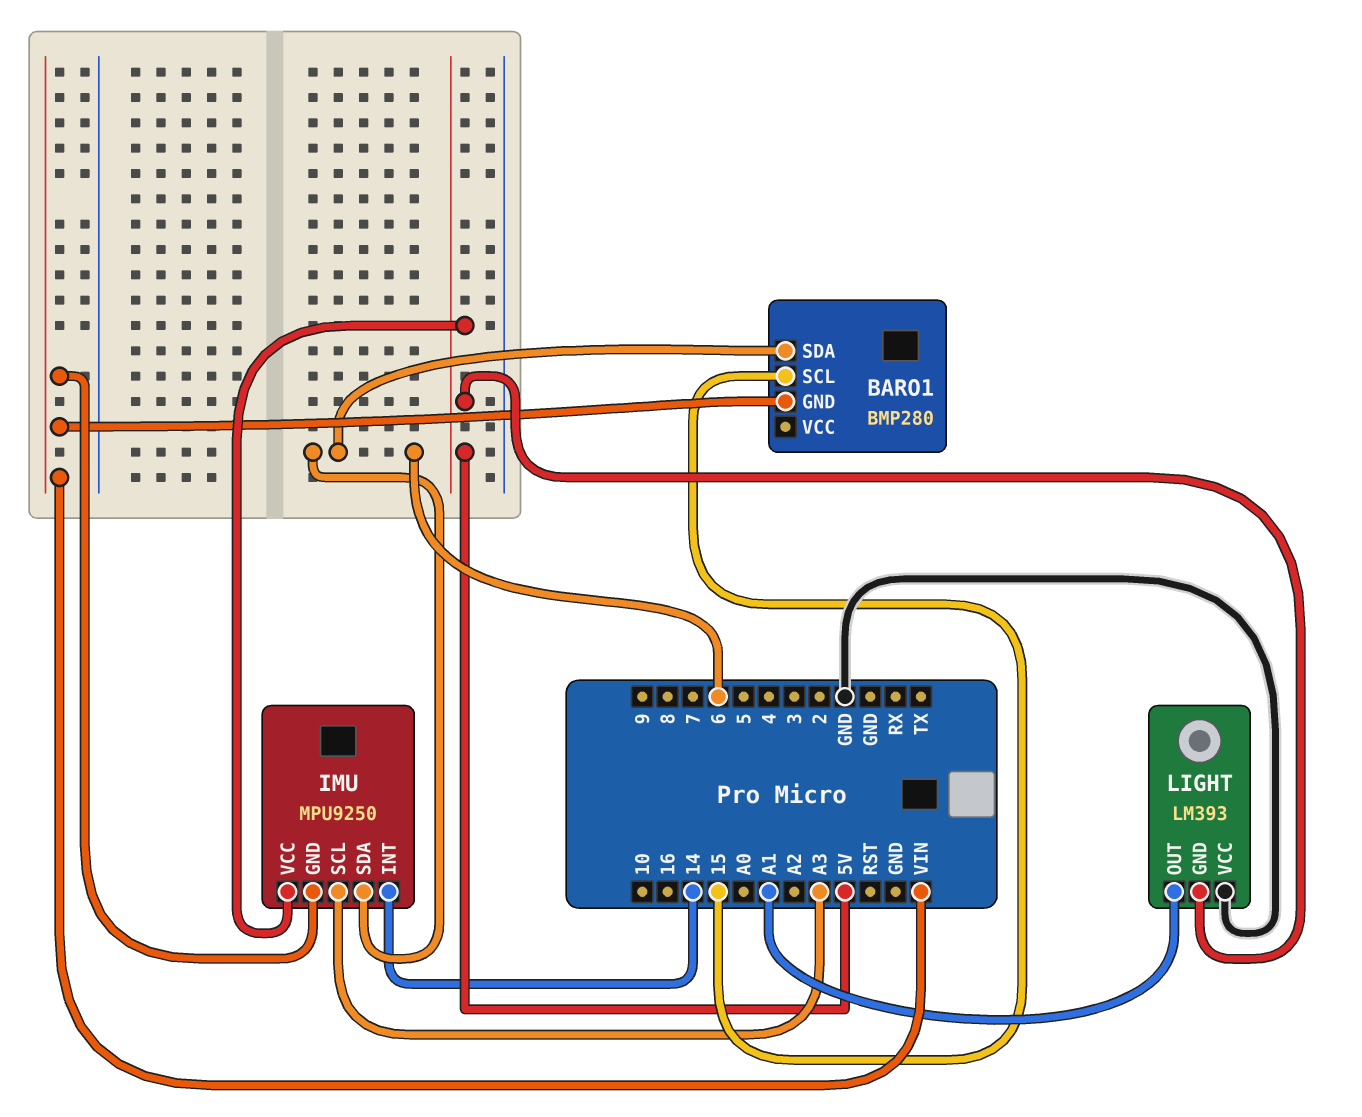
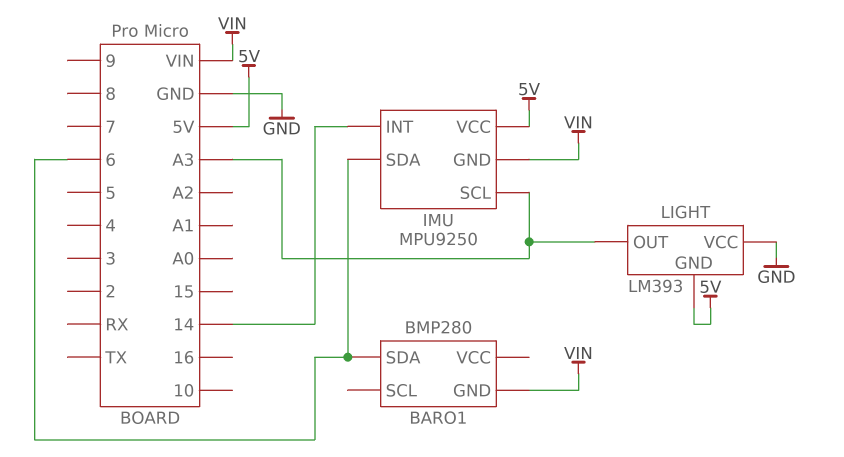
BARO1 pin SCL: 15 -> none
LIGHT pin OUT: A1 -> A3

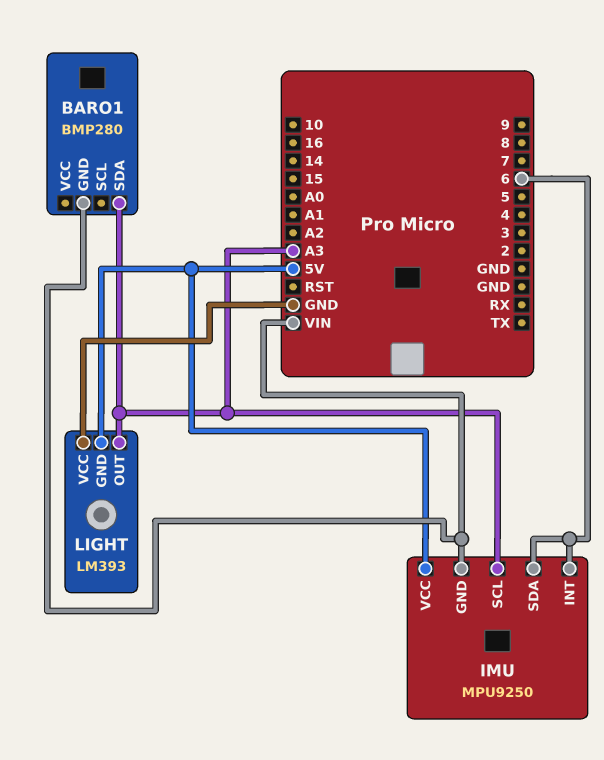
BARO1 pin SDA: 6 -> A3
IMU pin INT: 14 -> 6

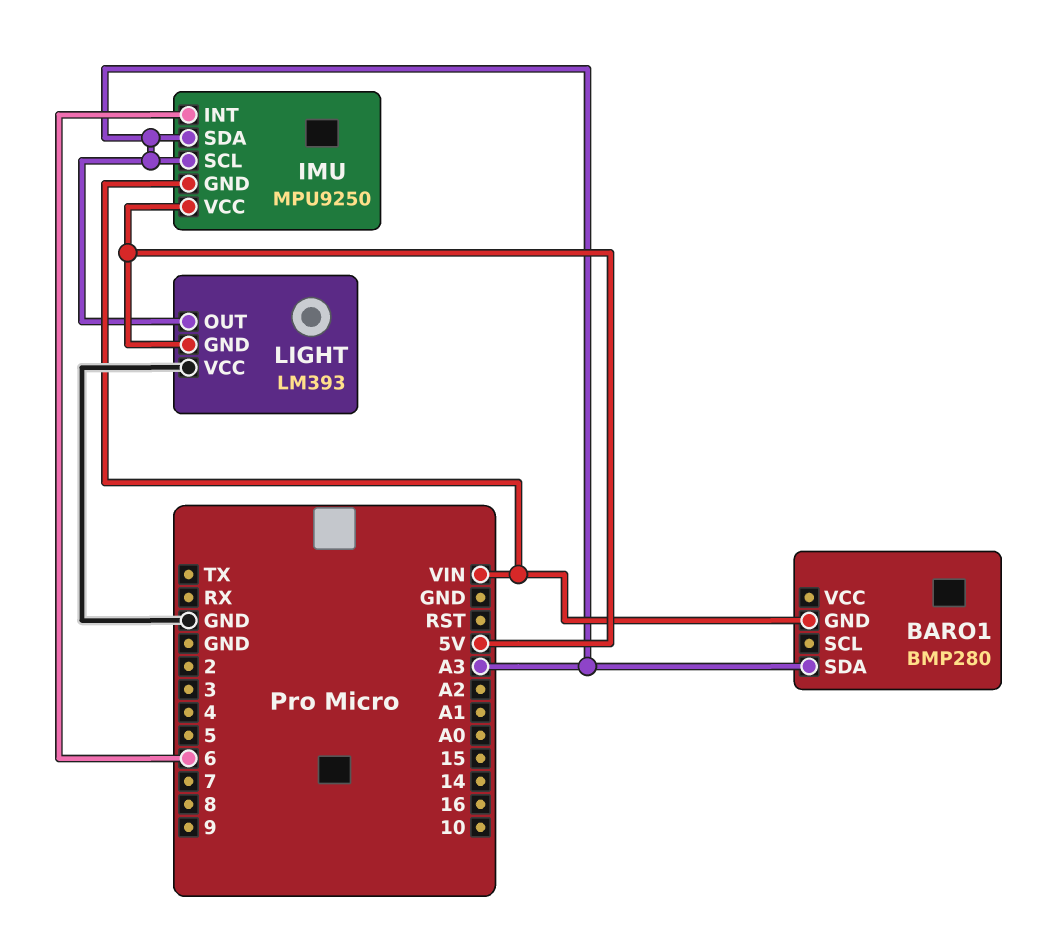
IMU pin SDA: 6 -> A3

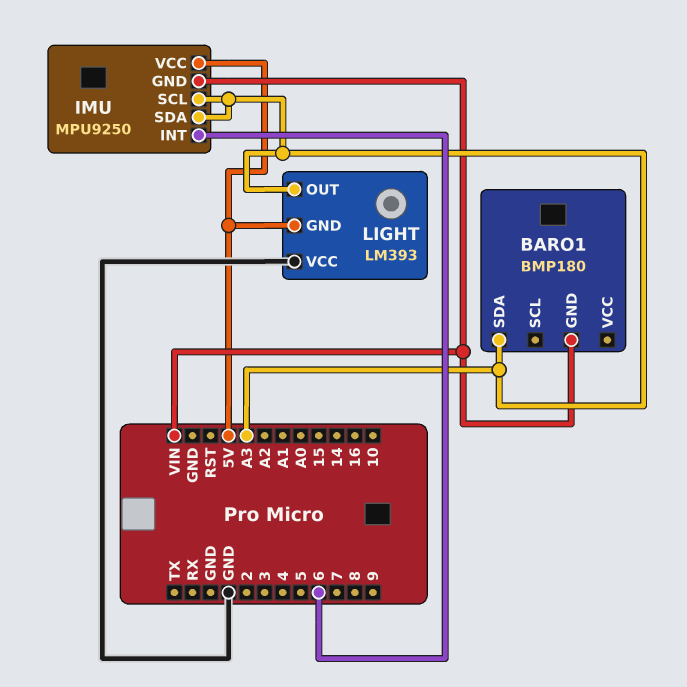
BARO1: BMP280 -> BMP180

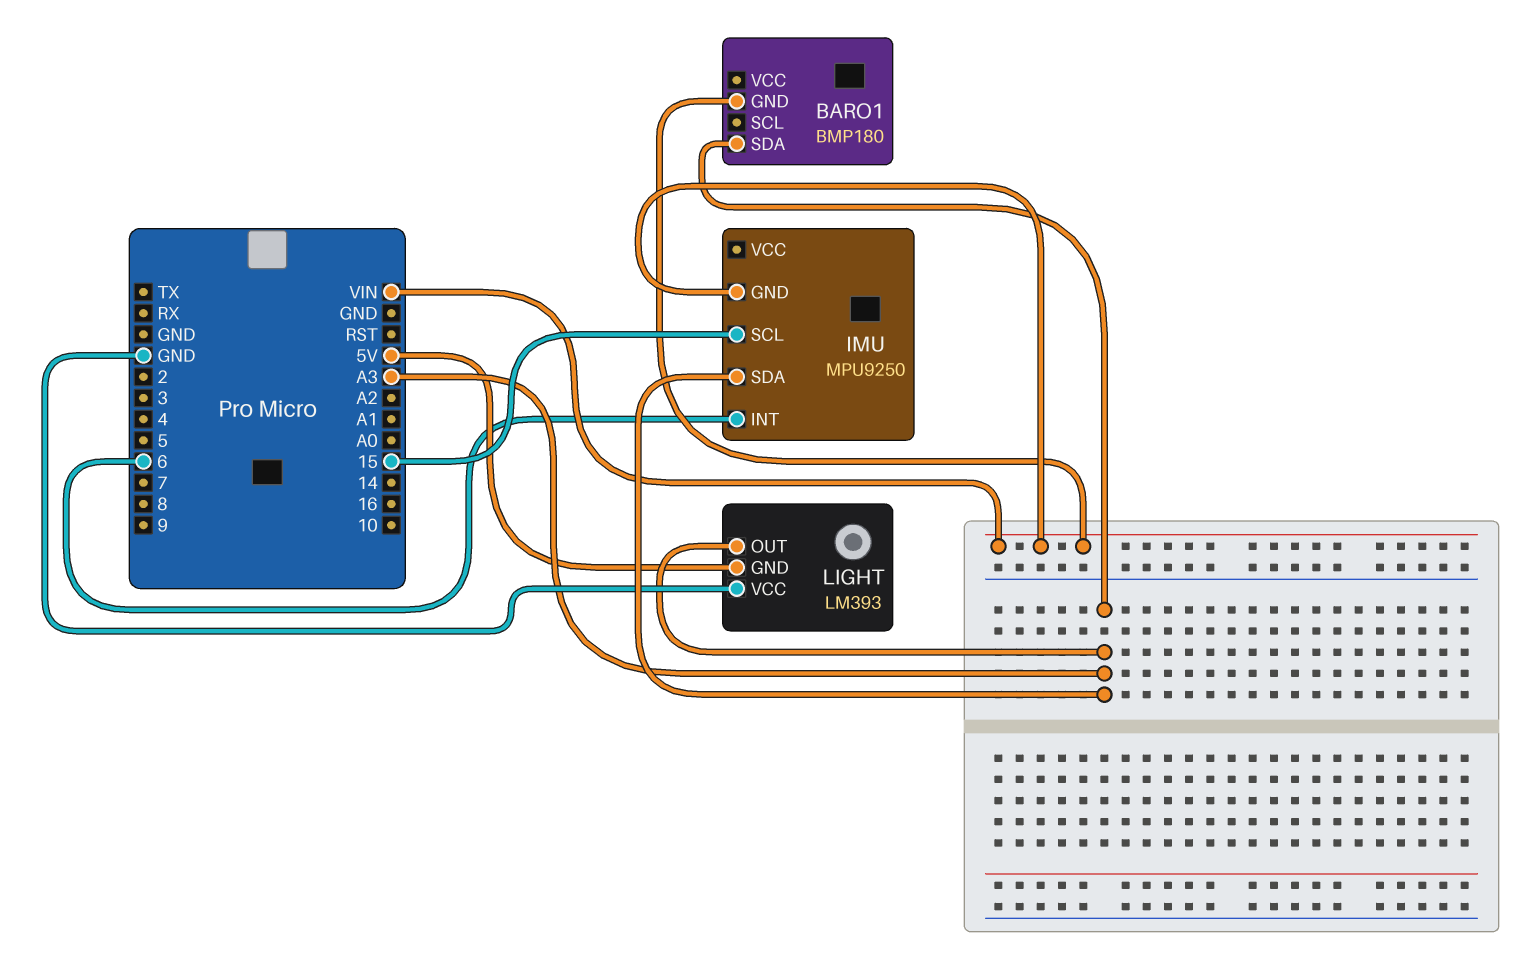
IMU pin SCL: A3 -> 15
IMU pin VCC: 5V -> none

